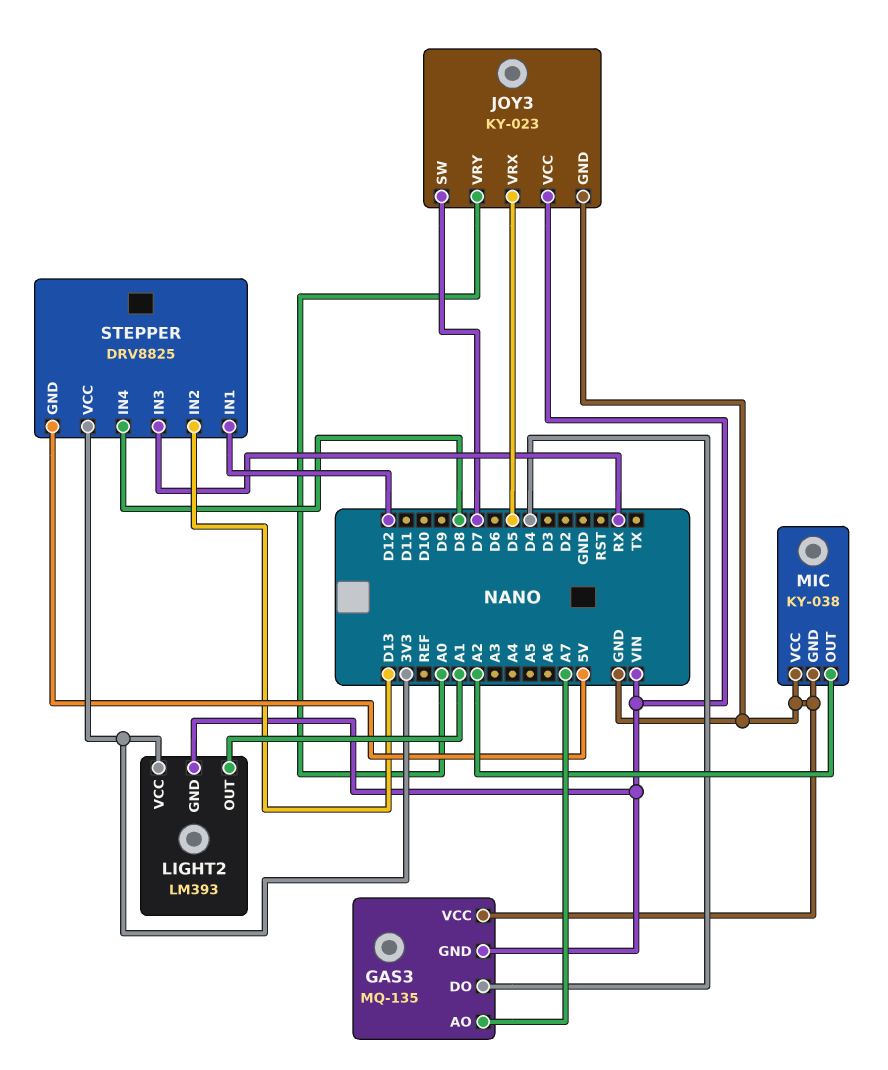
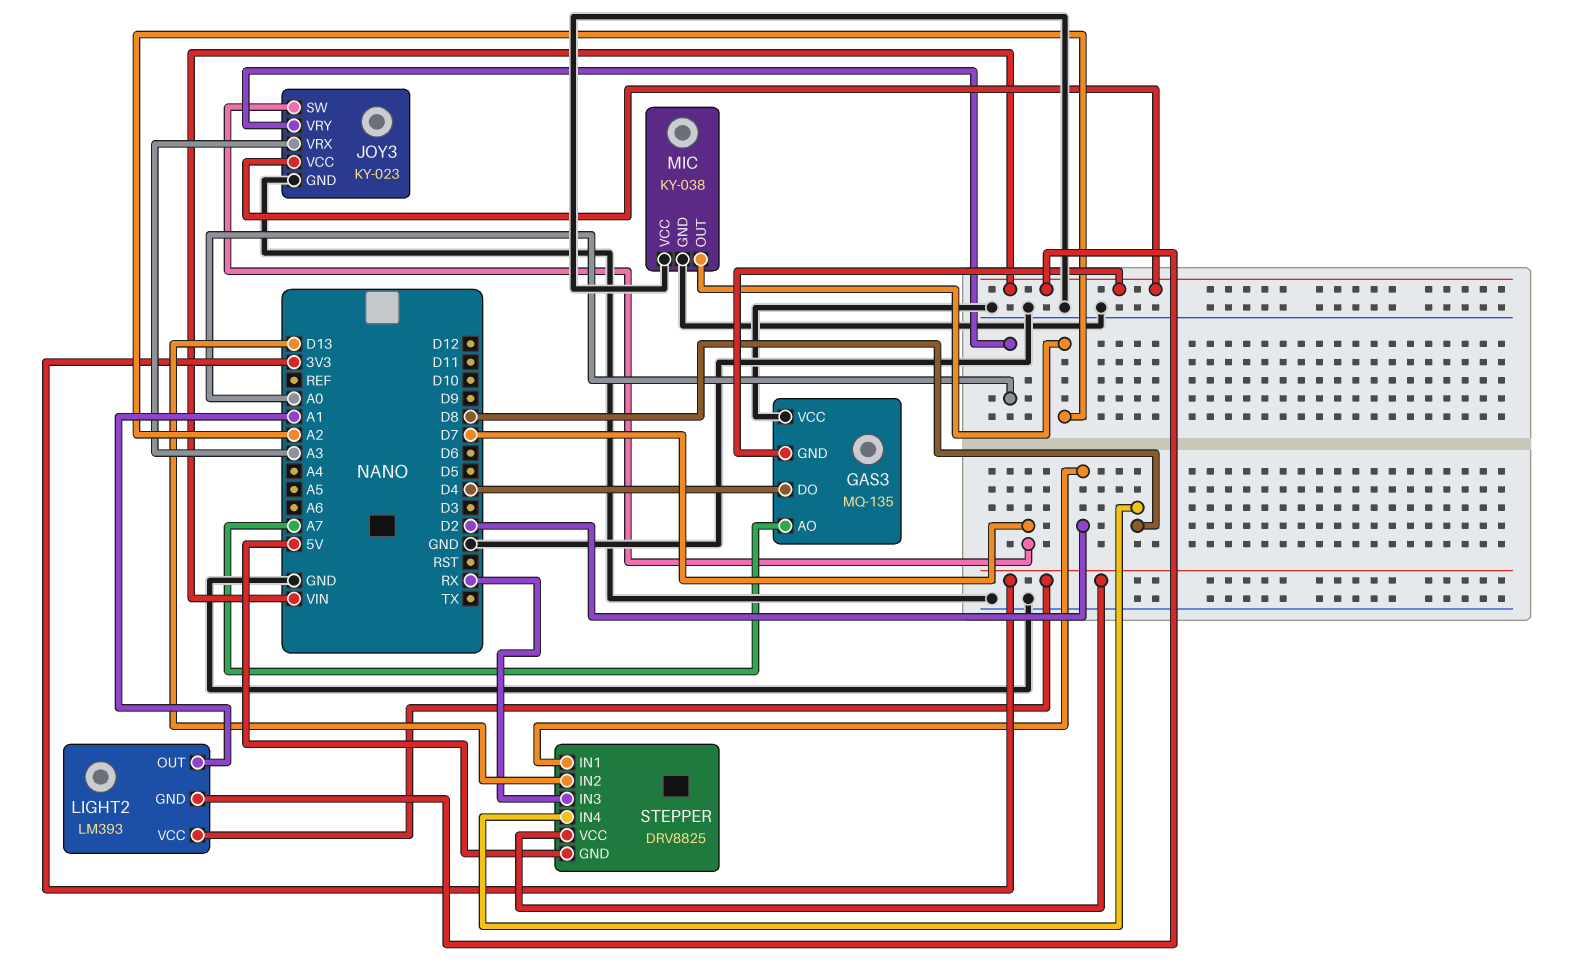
JOY3 pin VRX: D5 -> A3
STEPPER pin IN1: D12 -> D2

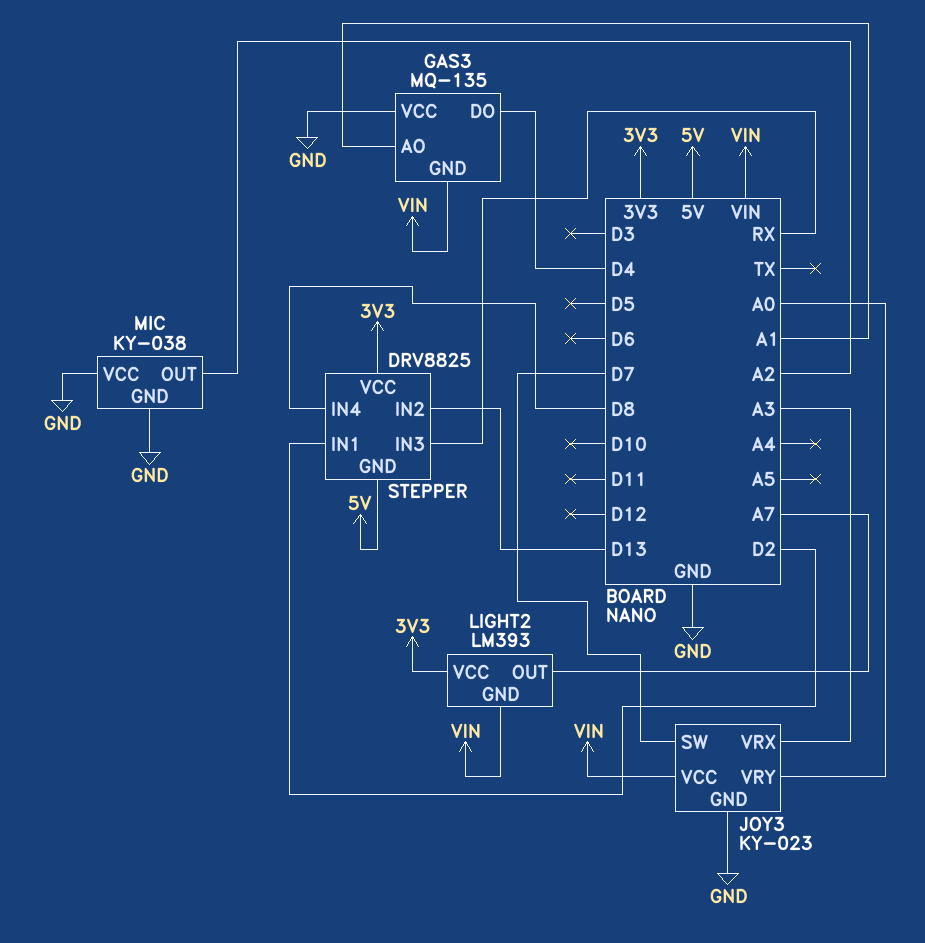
GAS3 pin AO: A7 -> A1
LIGHT2 pin OUT: A1 -> A7

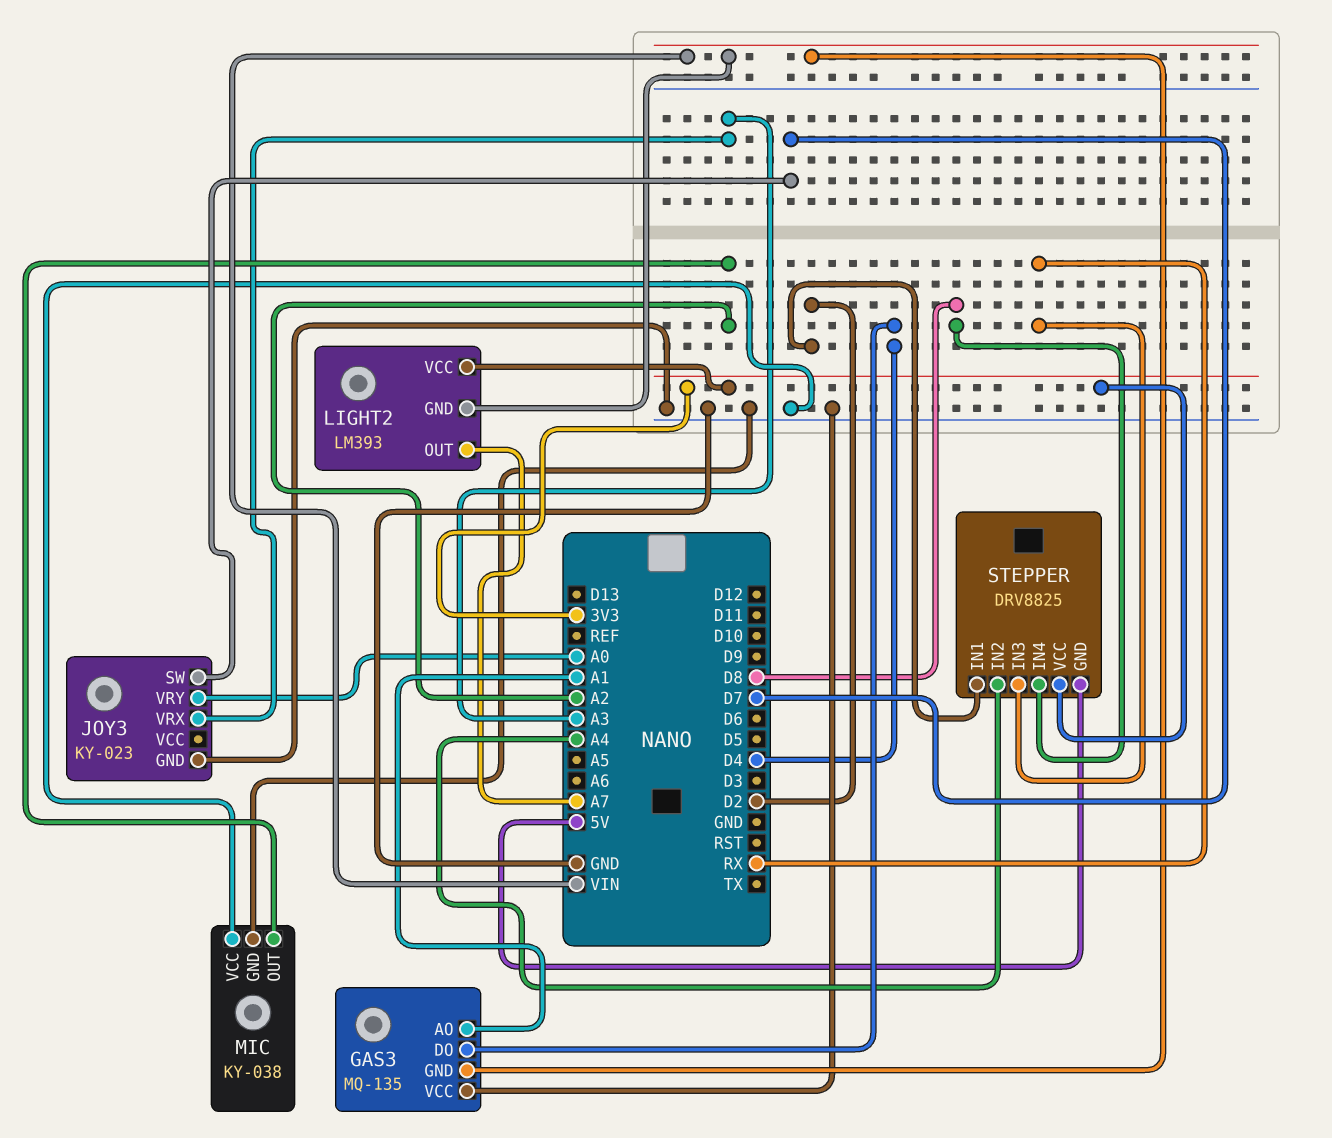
JOY3 pin VCC: VIN -> none
STEPPER pin IN2: D13 -> A4

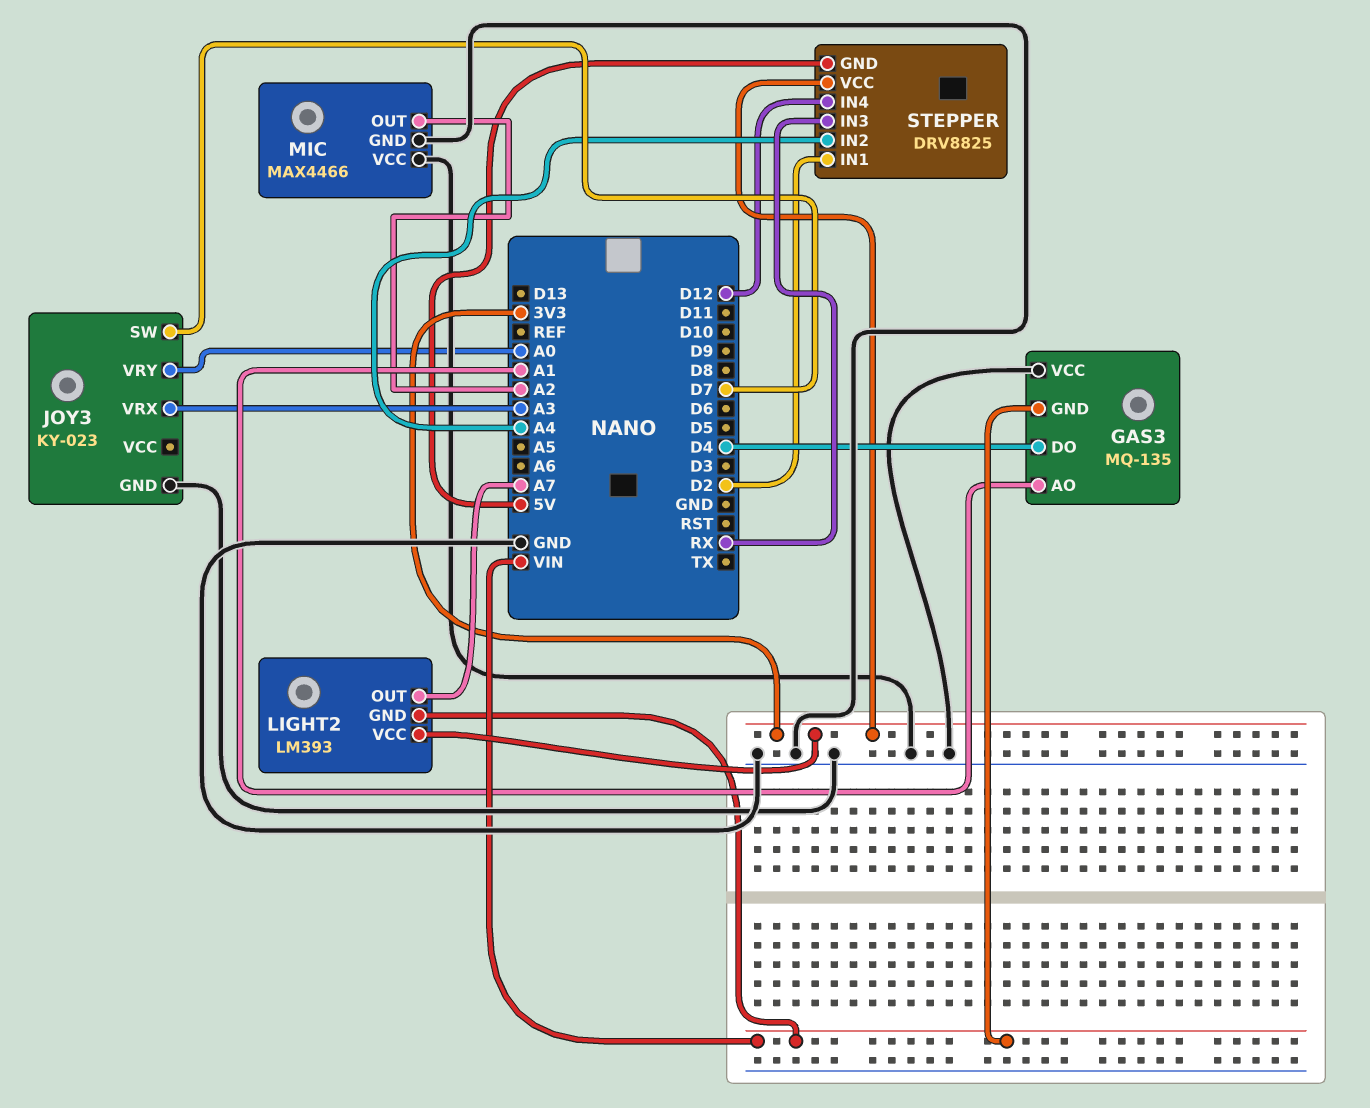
MIC: KY-038 -> MAX4466
STEPPER pin IN4: D8 -> D12

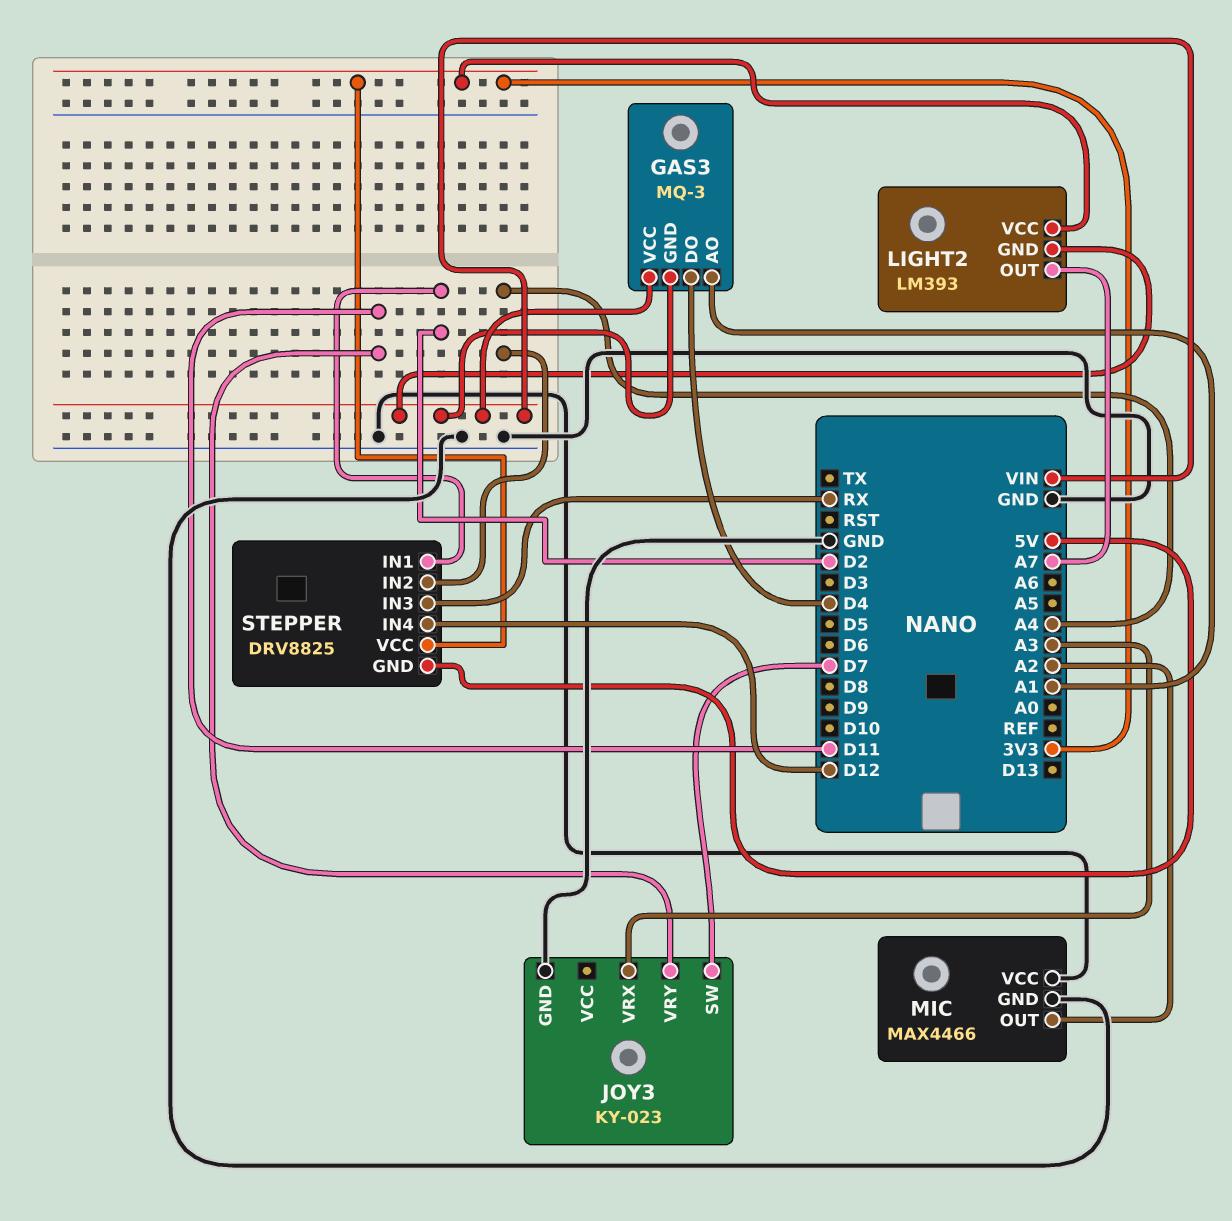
GAS3: MQ-135 -> MQ-3
GAS3 pin VCC: GND -> VIN
JOY3 pin VRY: A0 -> D11

